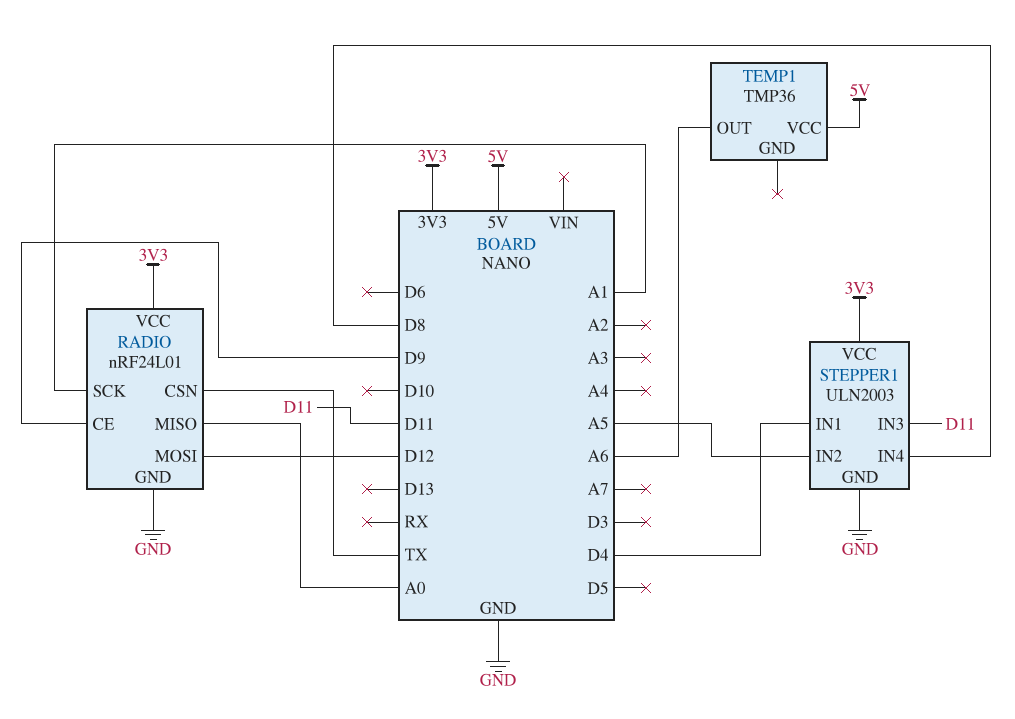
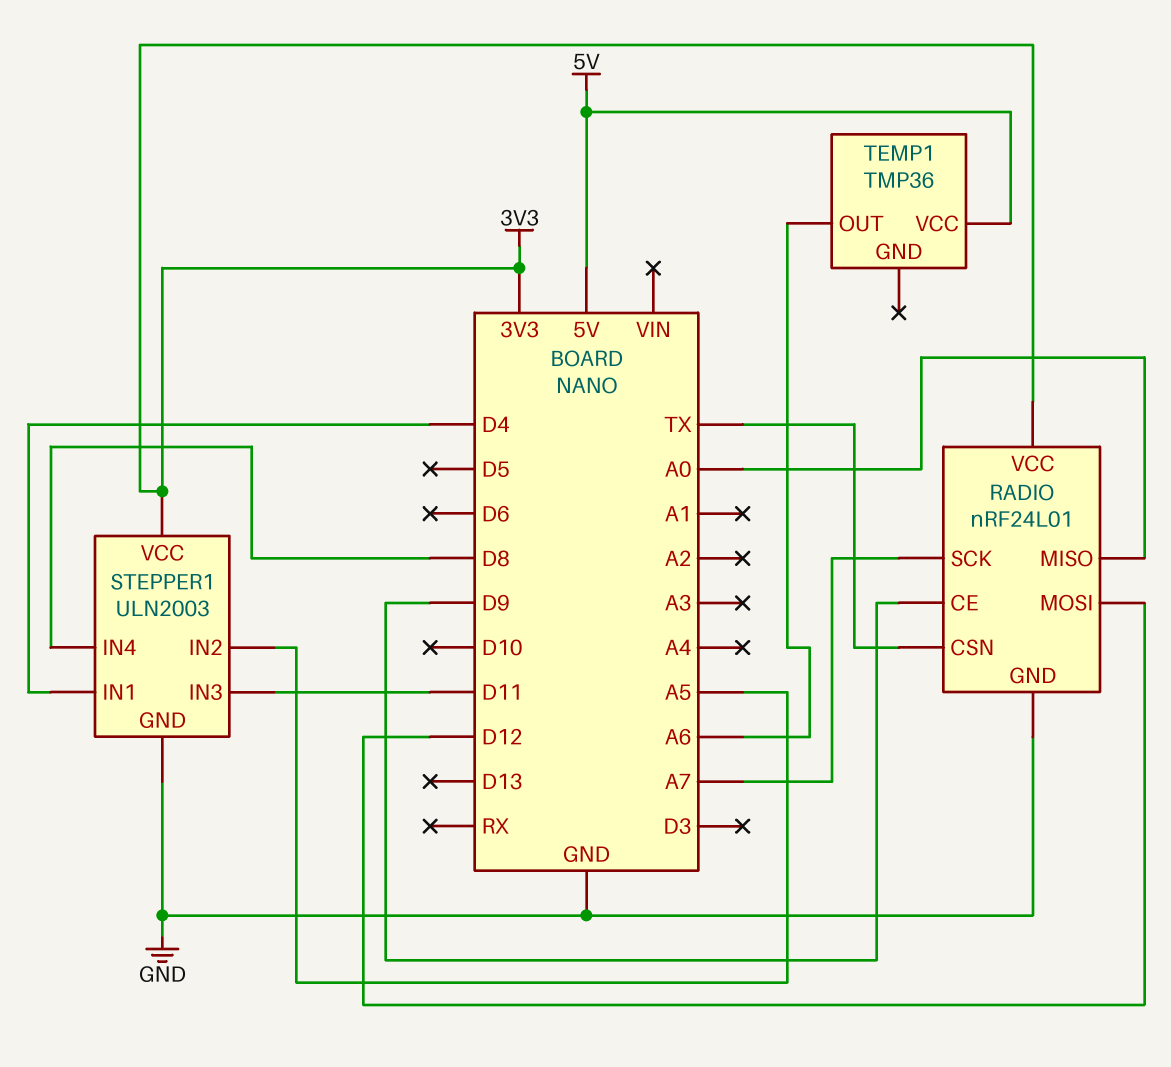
RADIO pin SCK: A1 -> A7

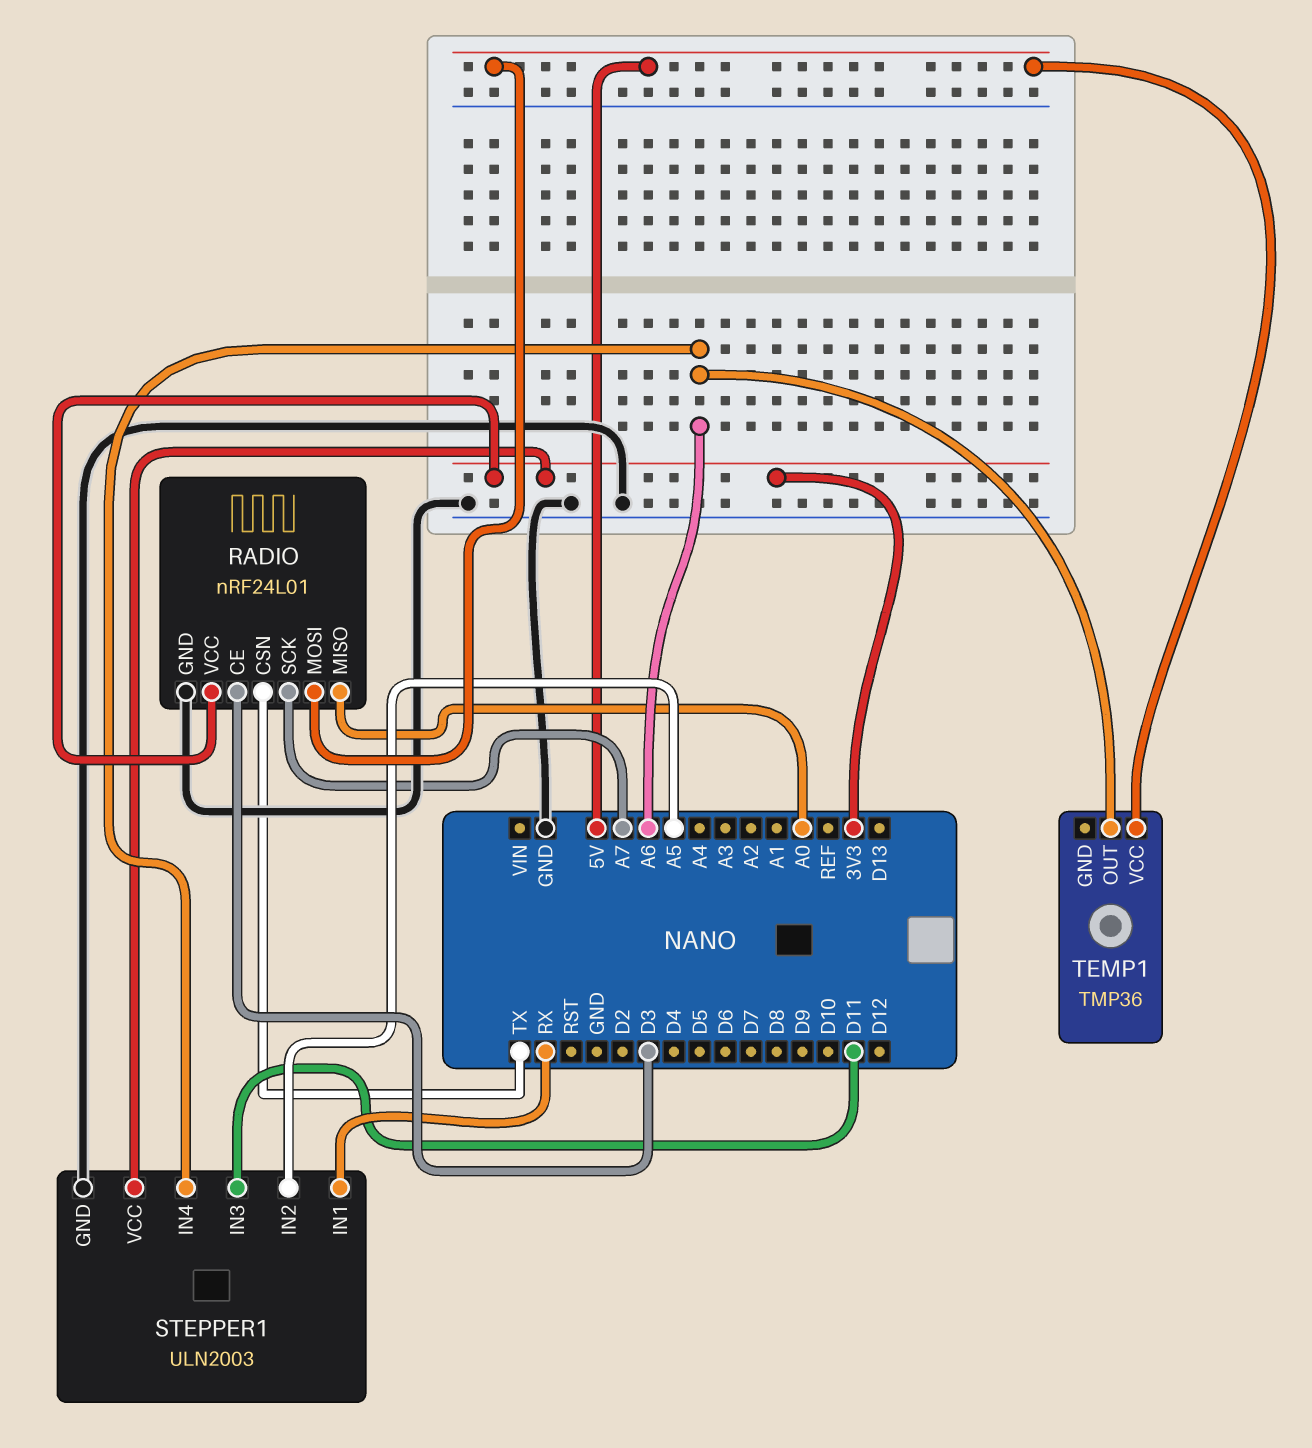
RADIO pin CE: D9 -> D3
RADIO pin MOSI: D12 -> 5V
STEPPER1 pin IN1: D4 -> RX
STEPPER1 pin IN4: D8 -> A6

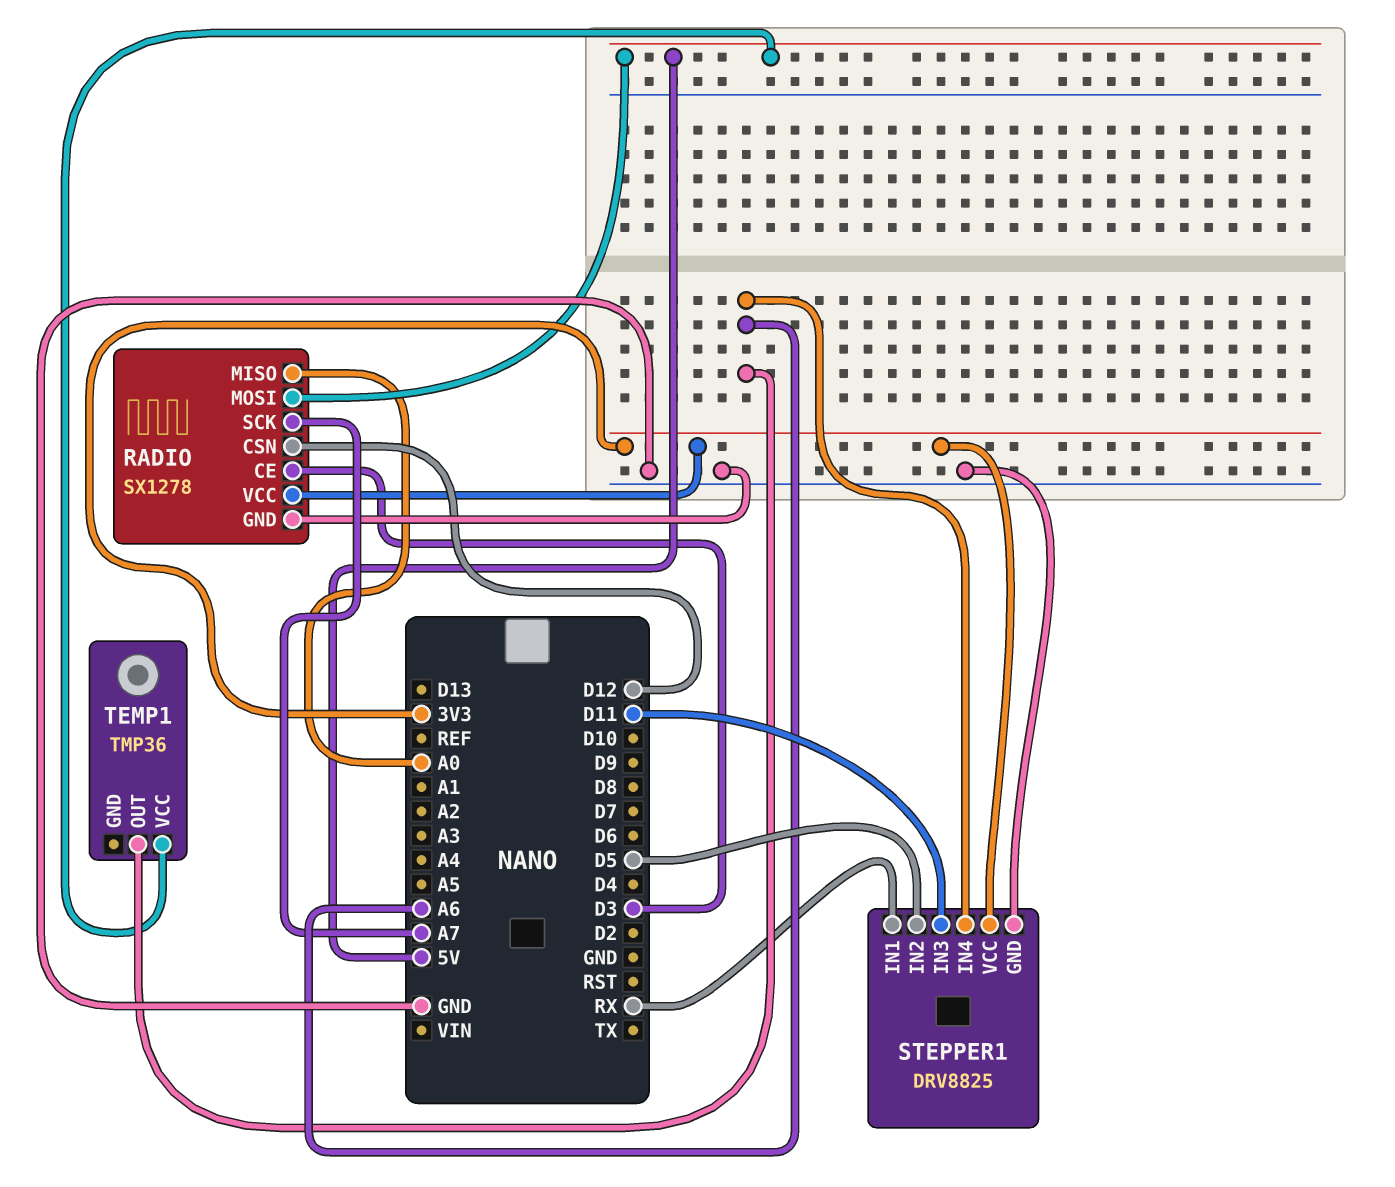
RADIO: nRF24L01 -> SX1278
RADIO pin CSN: TX -> D12
STEPPER1: ULN2003 -> DRV8825
STEPPER1 pin IN2: A5 -> D5

